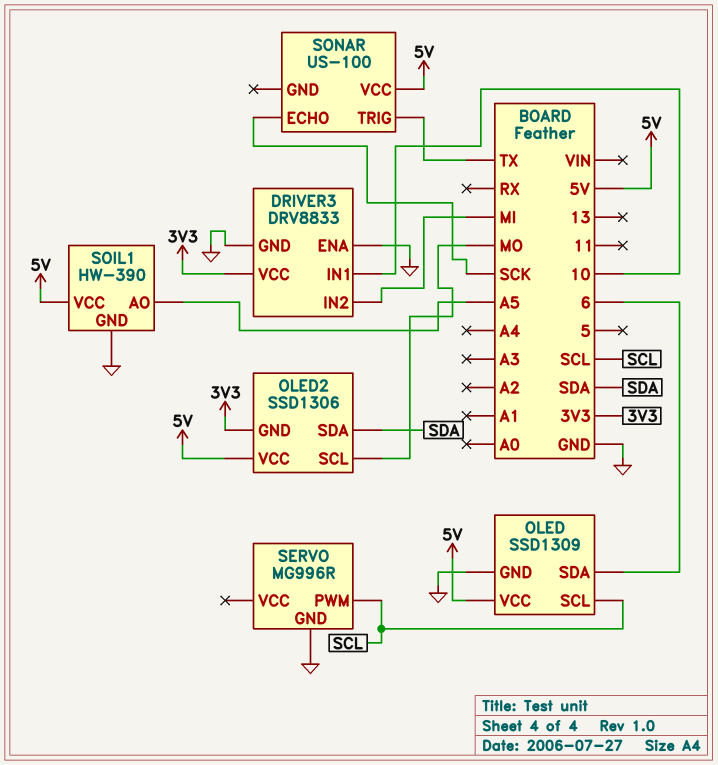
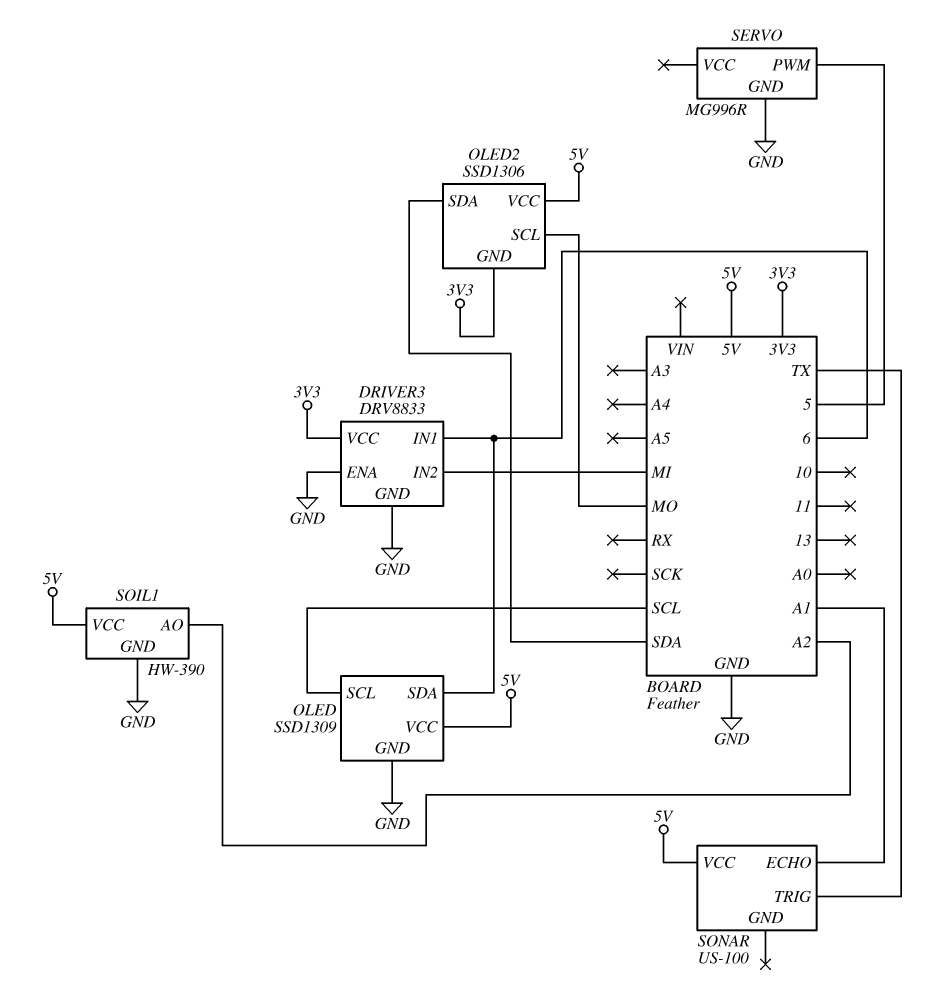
DRIVER3 pin IN1: 10 -> 6
SERVO pin PWM: SCL -> 5
SOIL1 pin AO: A5 -> A2
SONAR pin ECHO: SCK -> A1

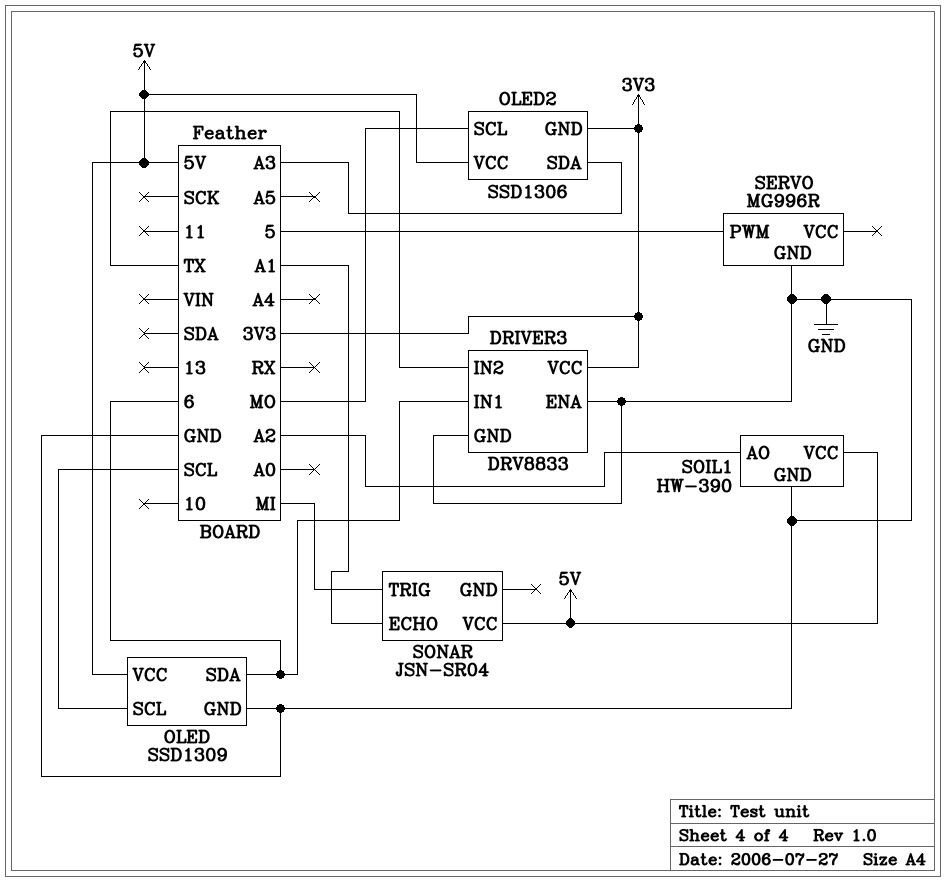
DRIVER3 pin IN2: MI -> TX
OLED2 pin SDA: SDA -> A3
SONAR: US-100 -> JSN-SR04
SONAR pin TRIG: TX -> MI

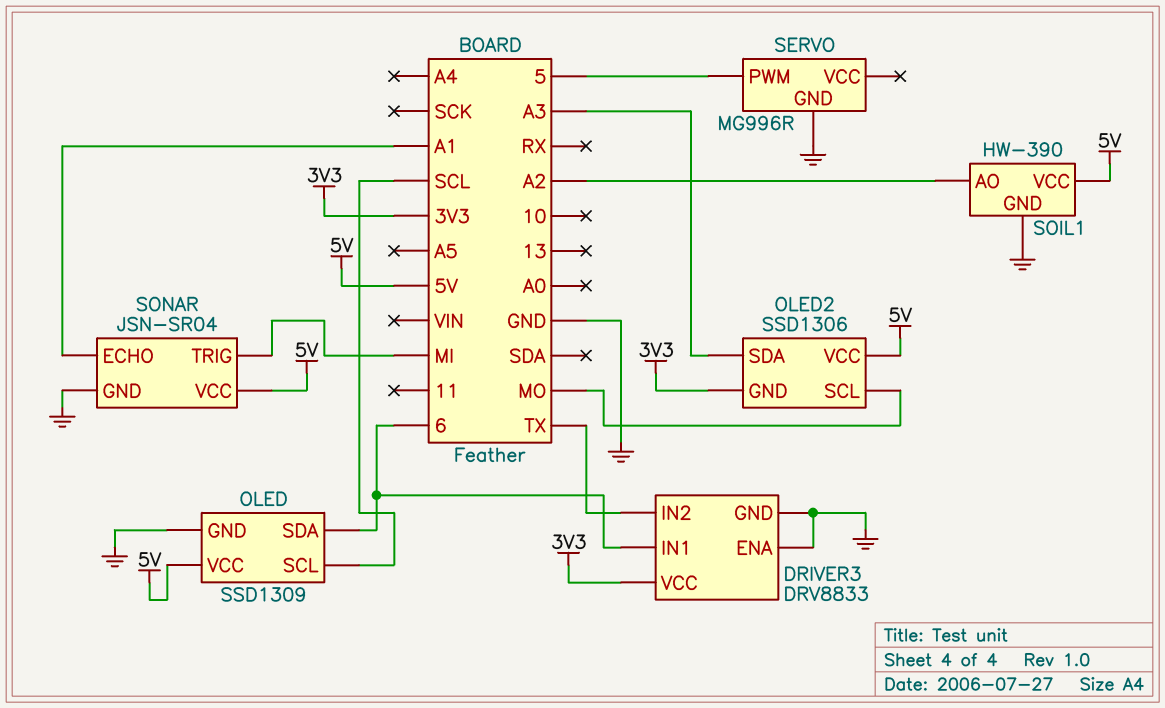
SONAR pin GND: none -> GND

